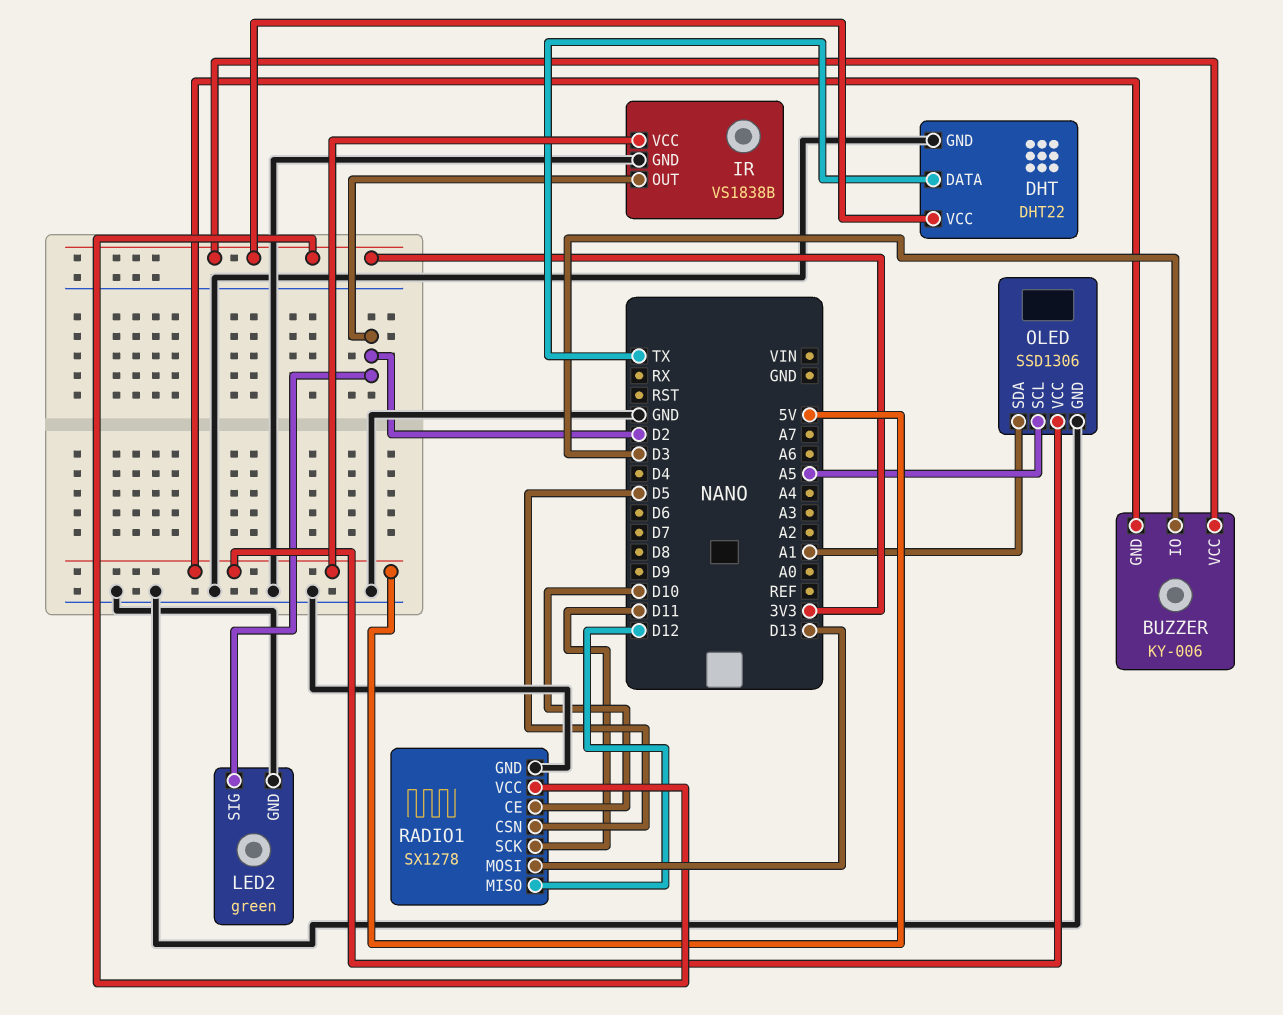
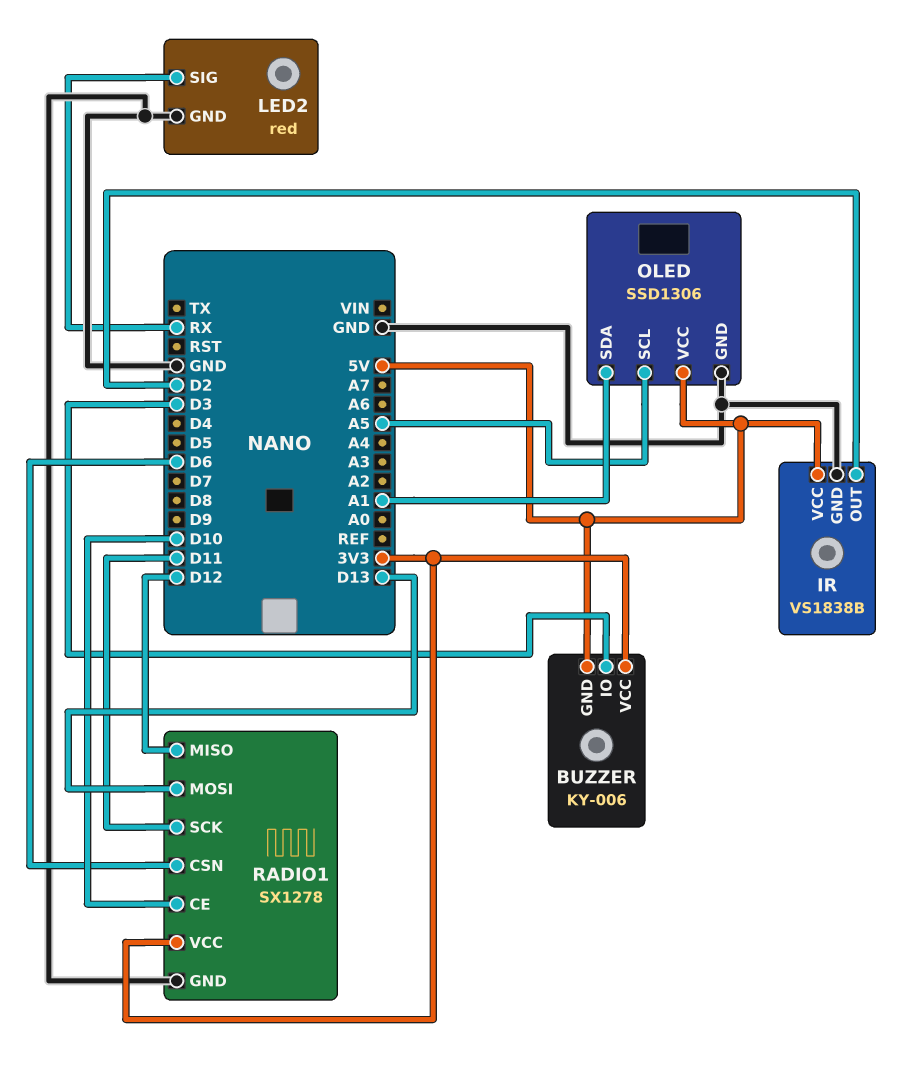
DHT: DHT22 -> none
DHT pin DATA: TX -> none
DHT pin GND: GND -> none
DHT pin VCC: 3V3 -> none
LED2: green -> red
LED2 pin SIG: D2 -> RX
RADIO1 pin CSN: D5 -> D6

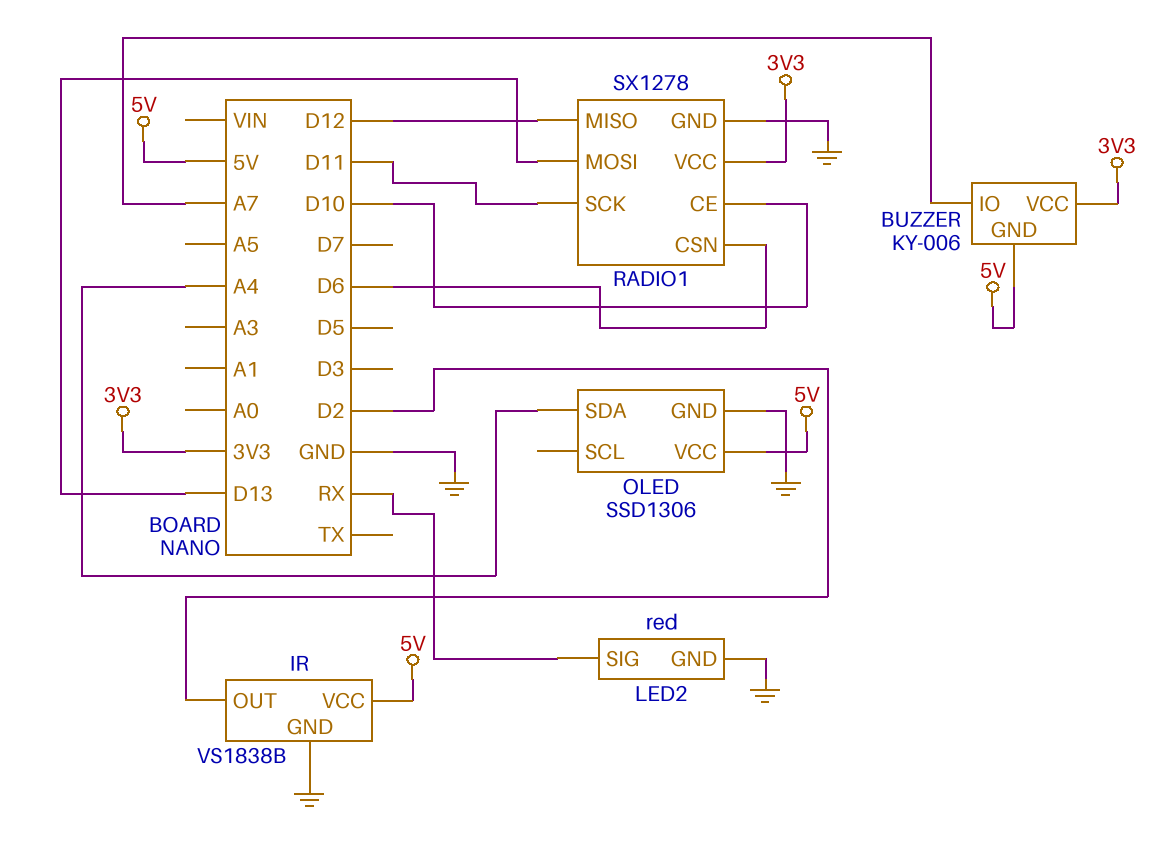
BUZZER pin IO: D3 -> A7
OLED pin SCL: A5 -> none
OLED pin SDA: A1 -> A4

